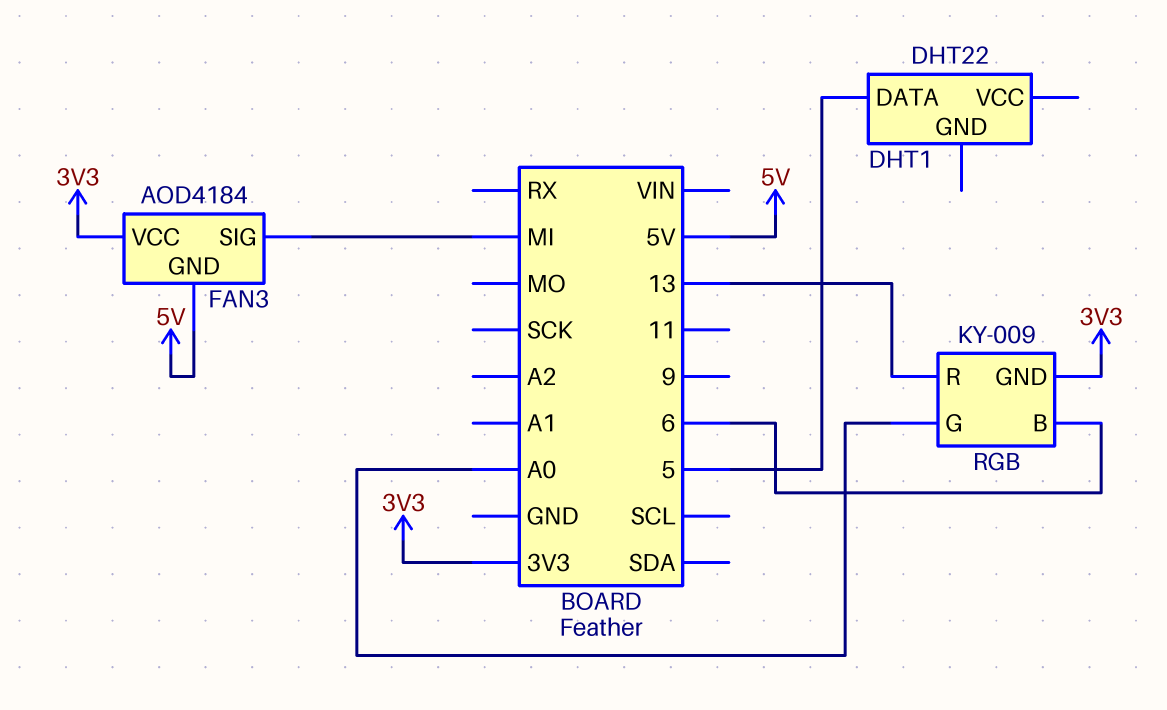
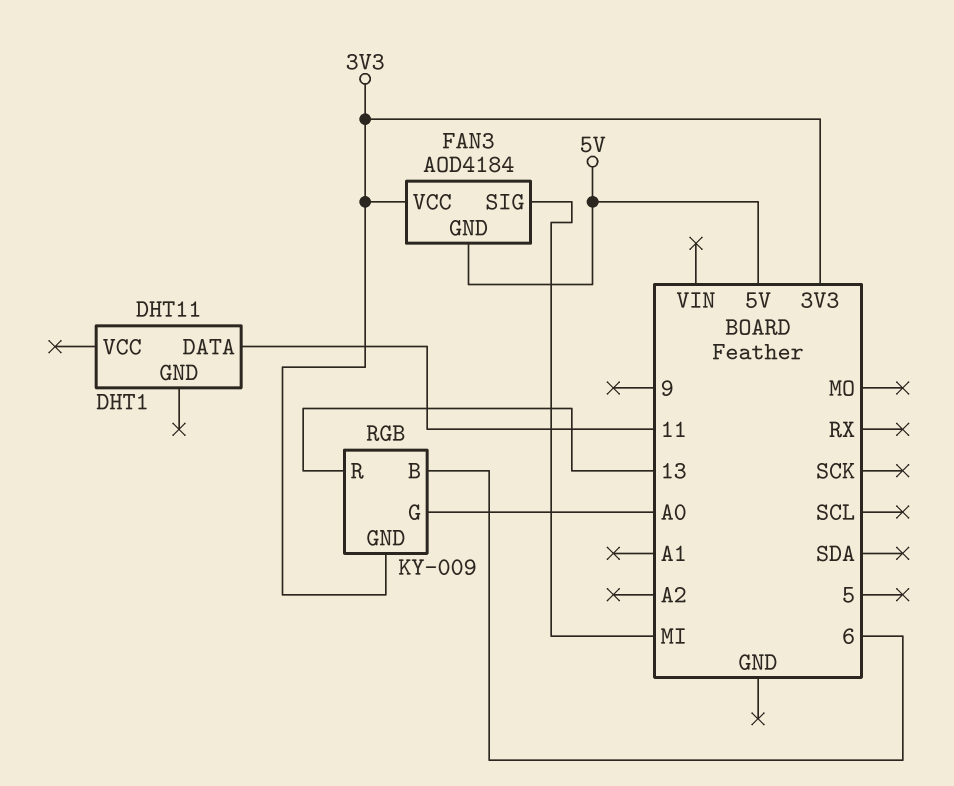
DHT1: DHT22 -> DHT11
DHT1 pin DATA: 5 -> 11

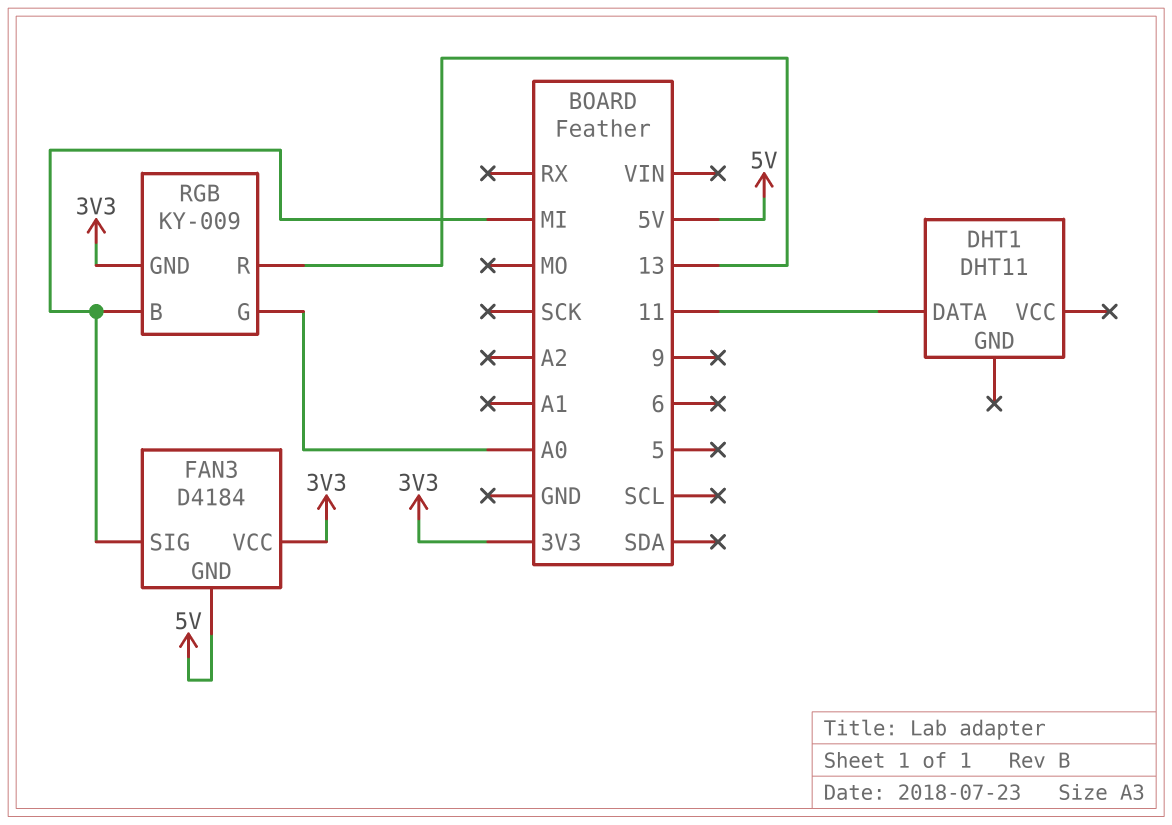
FAN3: AOD4184 -> D4184
RGB pin B: 6 -> MI

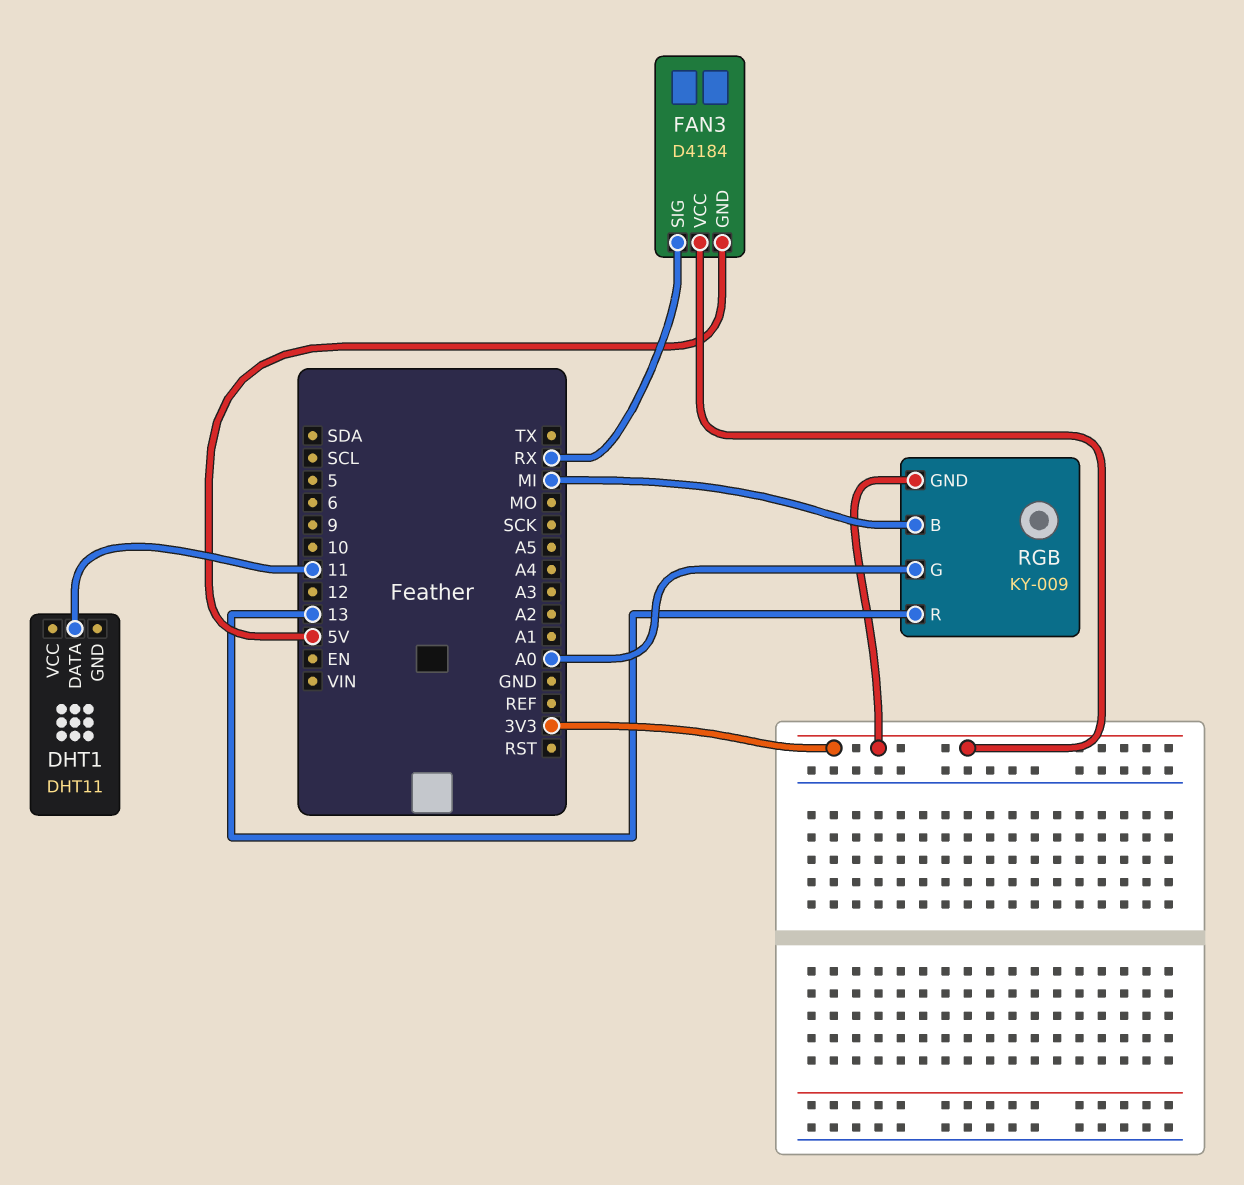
FAN3 pin SIG: MI -> RX

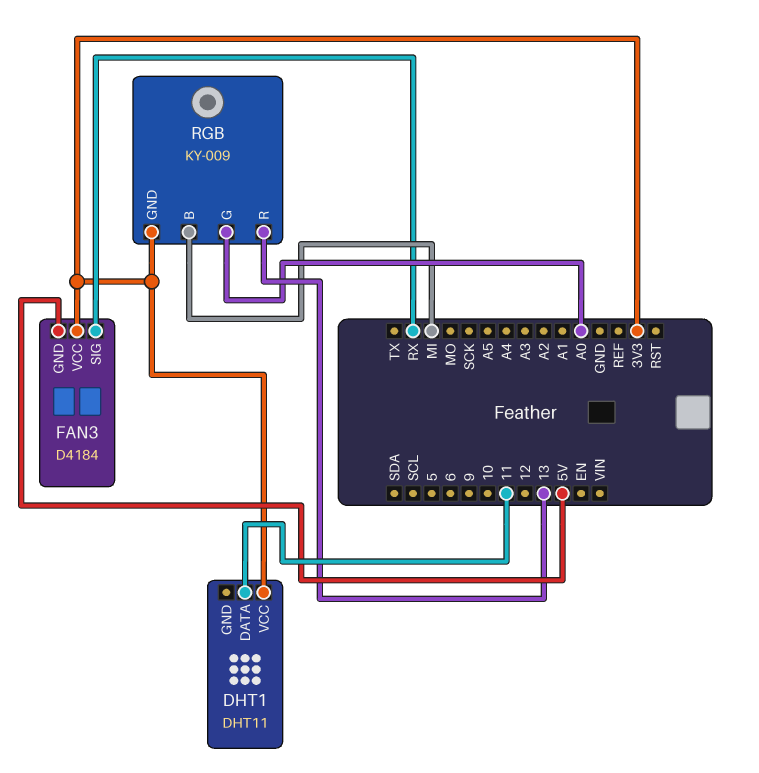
DHT1 pin VCC: none -> 3V3

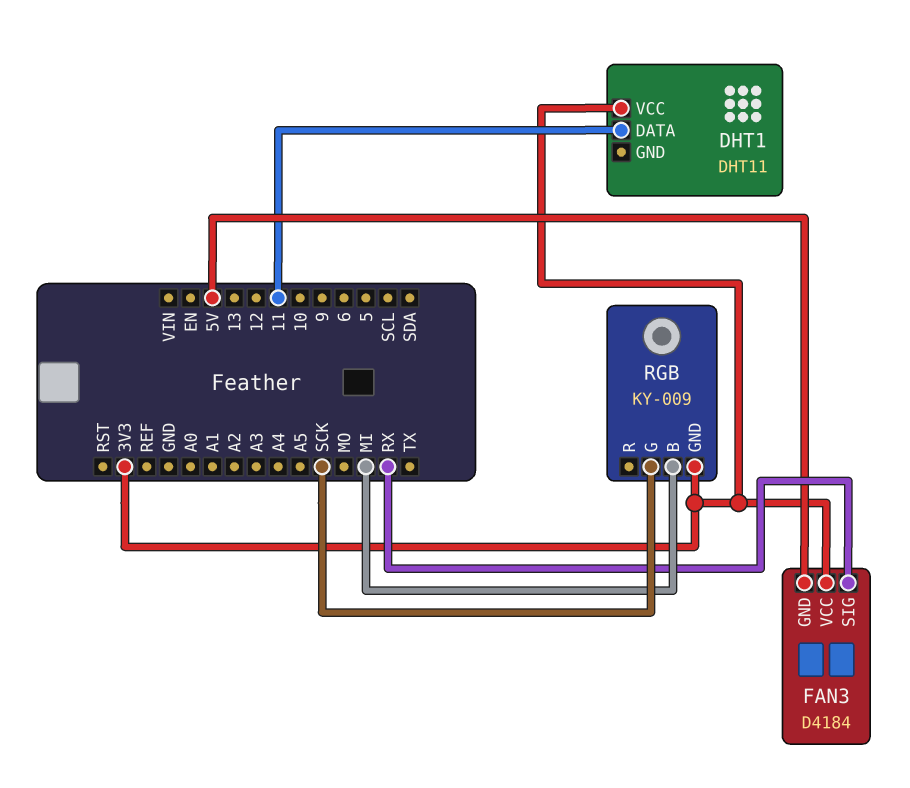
RGB pin G: A0 -> SCK
RGB pin R: 13 -> none

